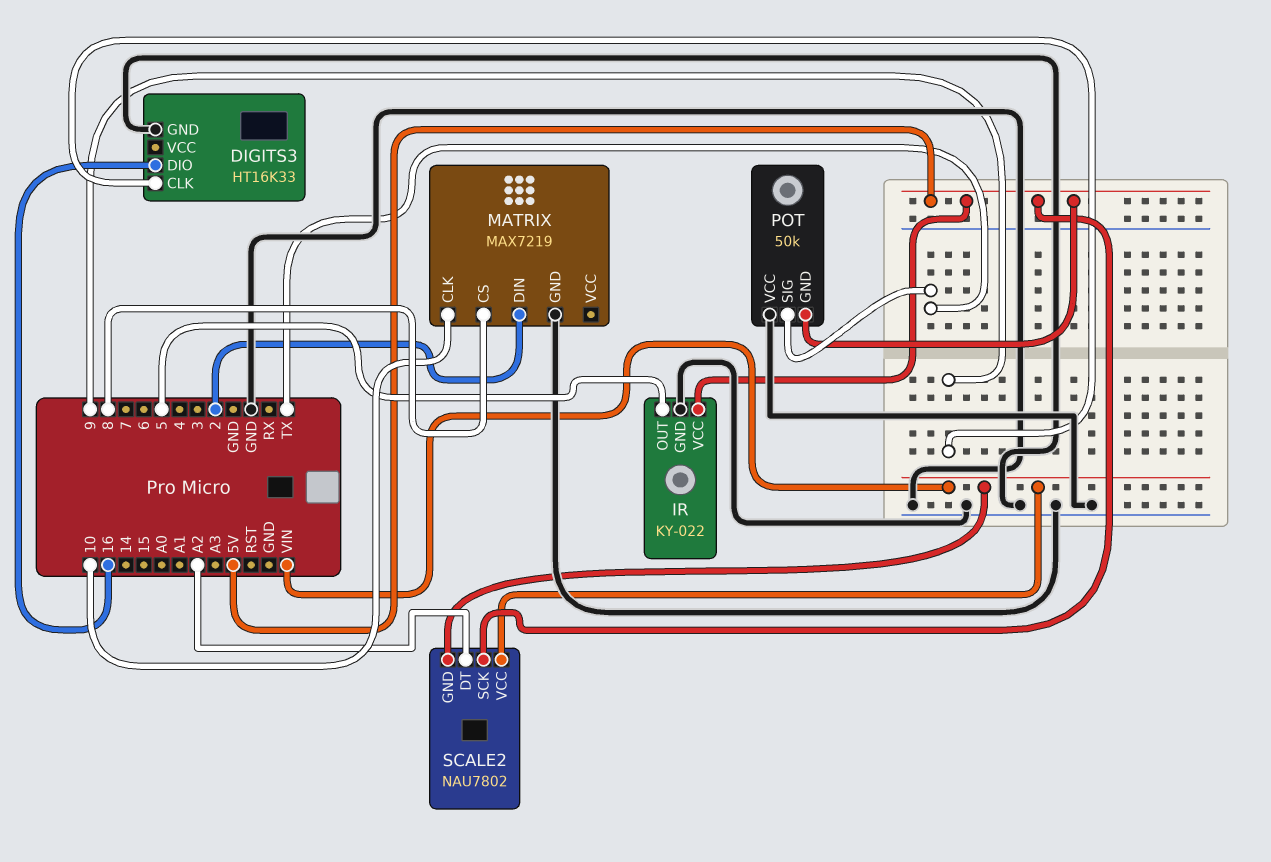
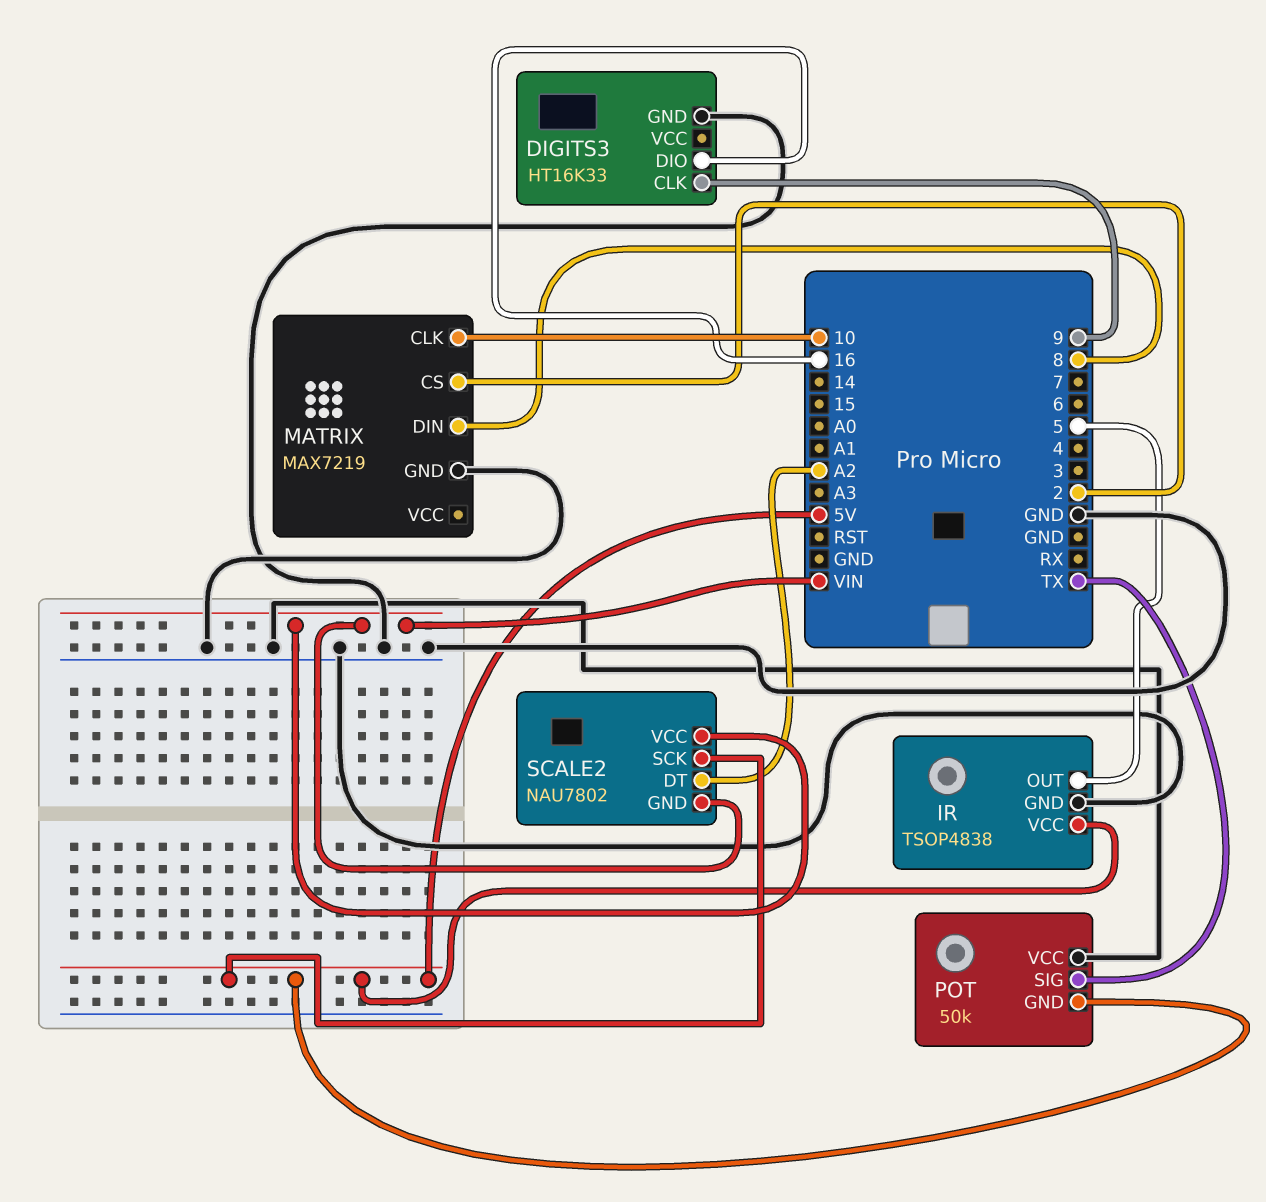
IR: KY-022 -> TSOP4838
MATRIX pin CS: 8 -> 2
MATRIX pin DIN: 2 -> 8

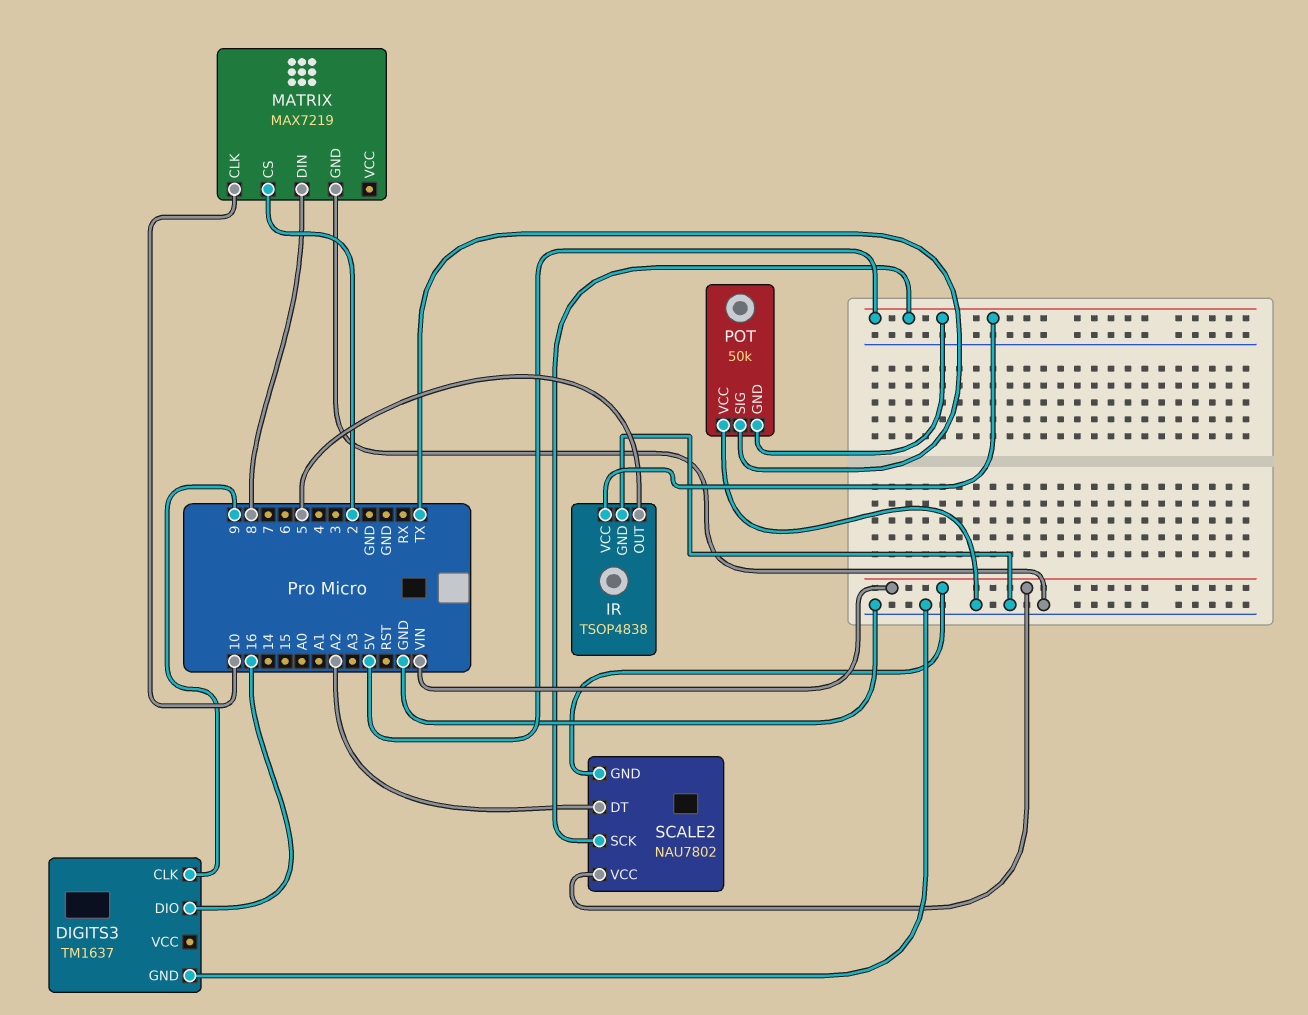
DIGITS3: HT16K33 -> TM1637

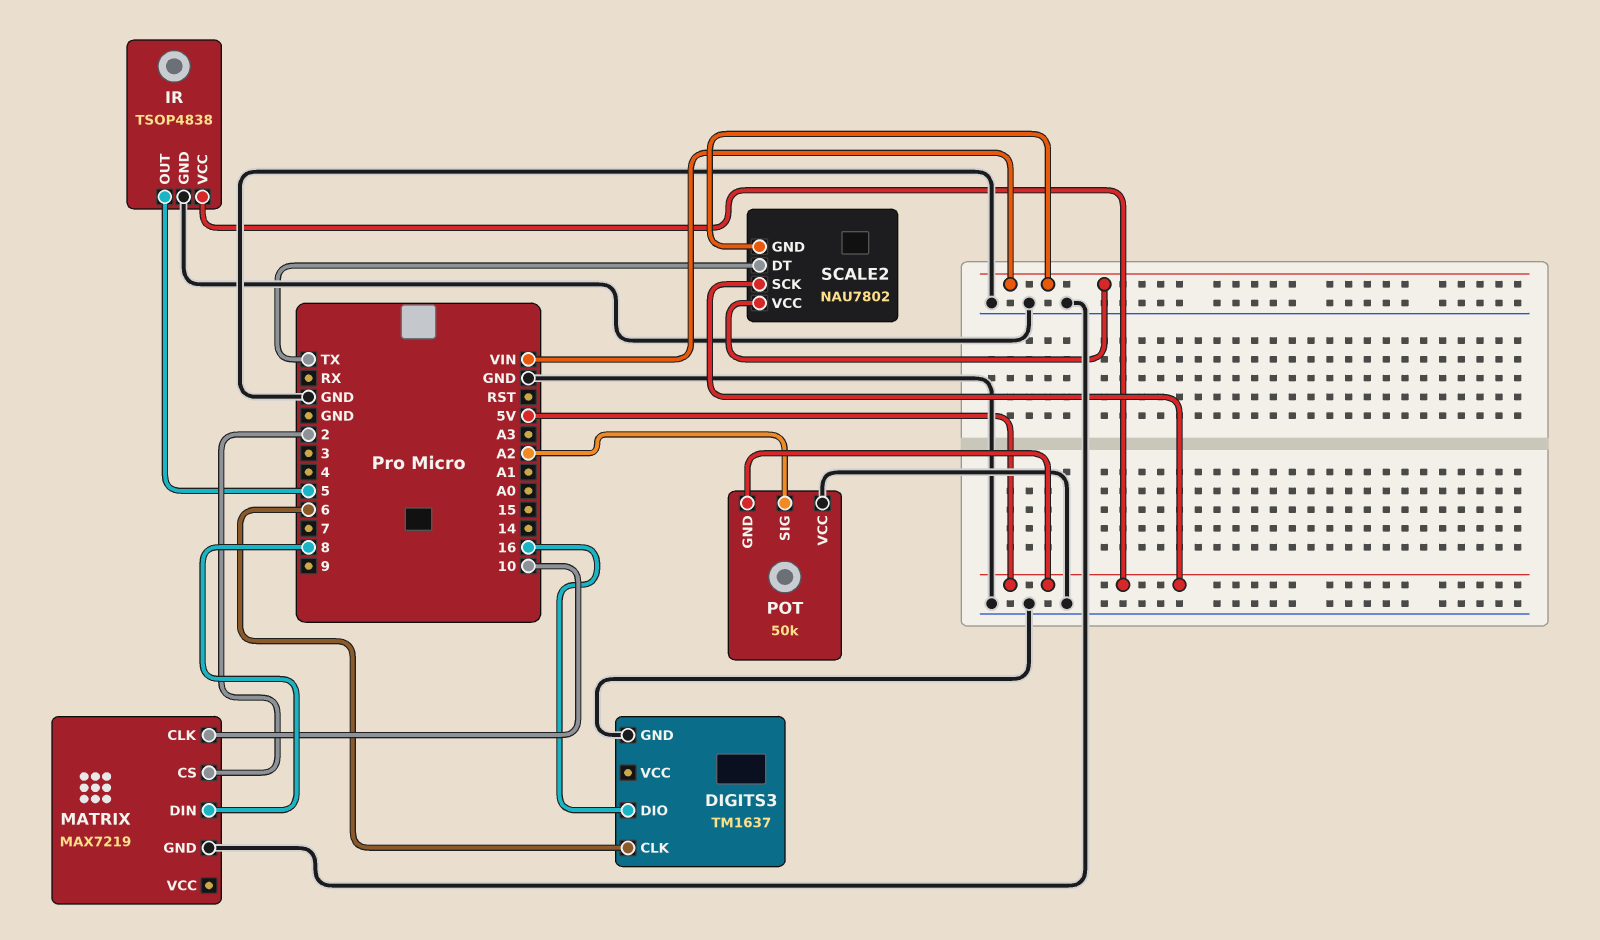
DIGITS3 pin CLK: 9 -> 6
POT pin SIG: TX -> A2
SCALE2 pin DT: A2 -> TX

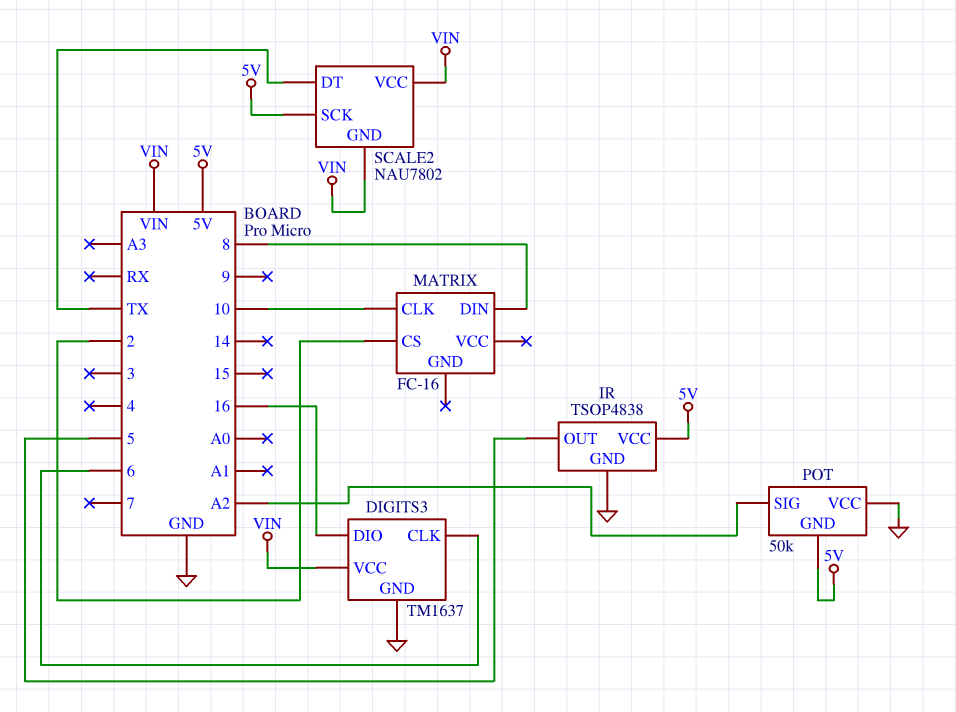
DIGITS3 pin VCC: none -> VIN
MATRIX: MAX7219 -> FC-16
MATRIX pin GND: GND -> none

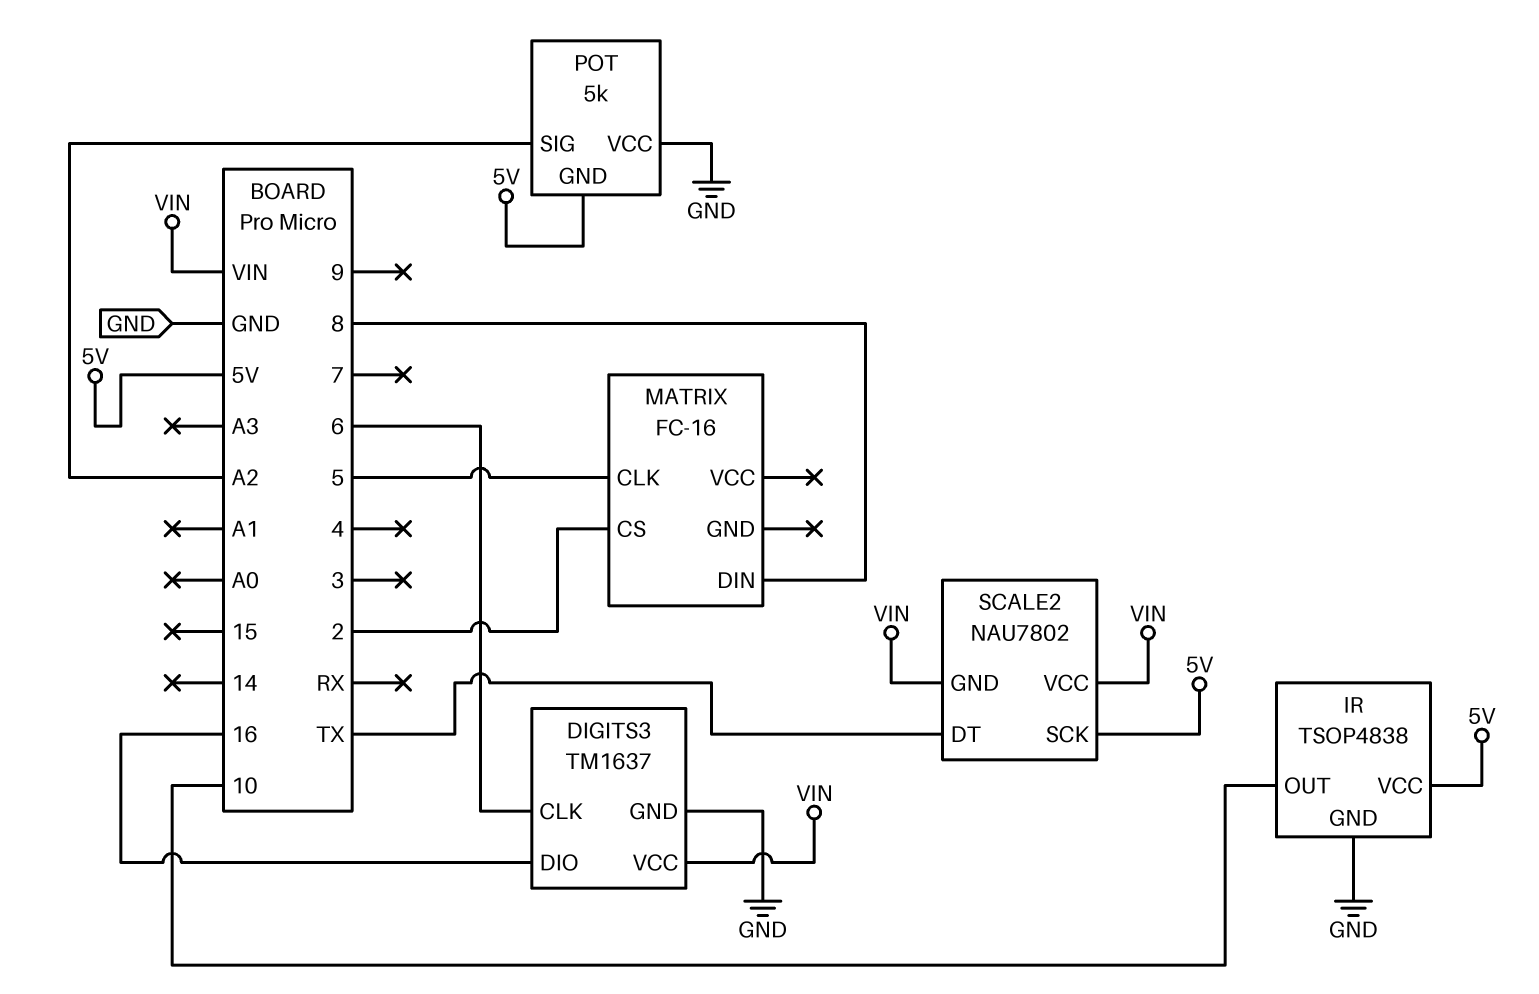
IR pin OUT: 5 -> 10
MATRIX pin CLK: 10 -> 5
POT: 50k -> 5k

